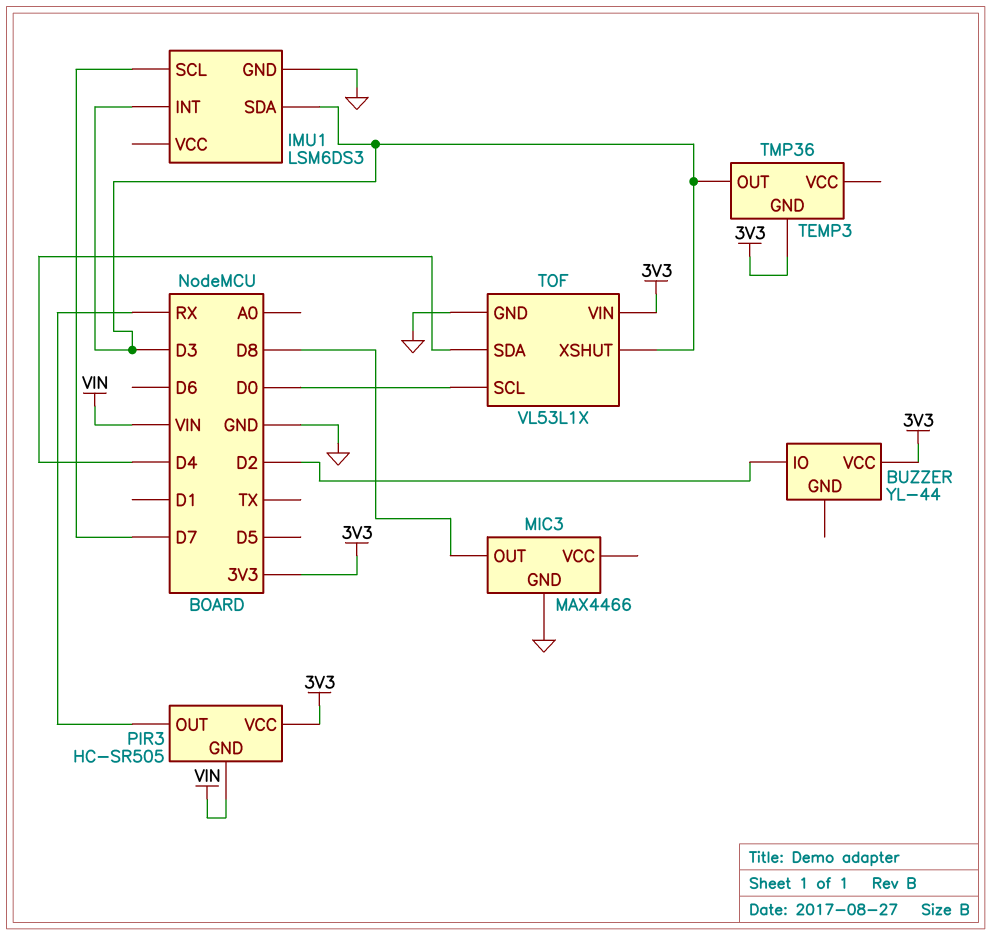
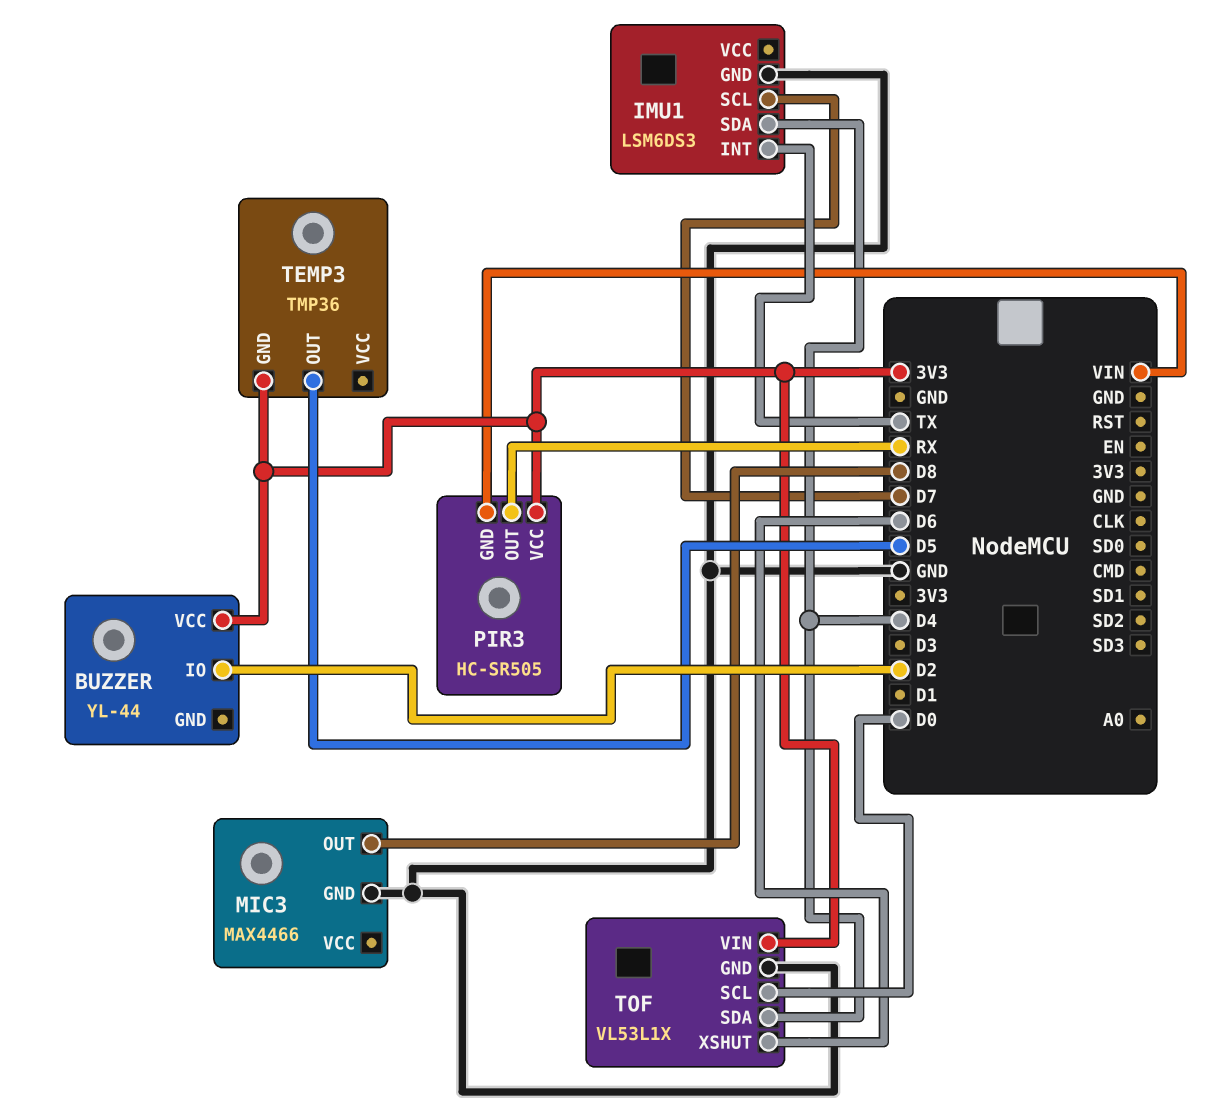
IMU1 pin INT: D3 -> TX
IMU1 pin SDA: D3 -> D4
TEMP3 pin OUT: D3 -> D5
TOF pin XSHUT: D3 -> D6

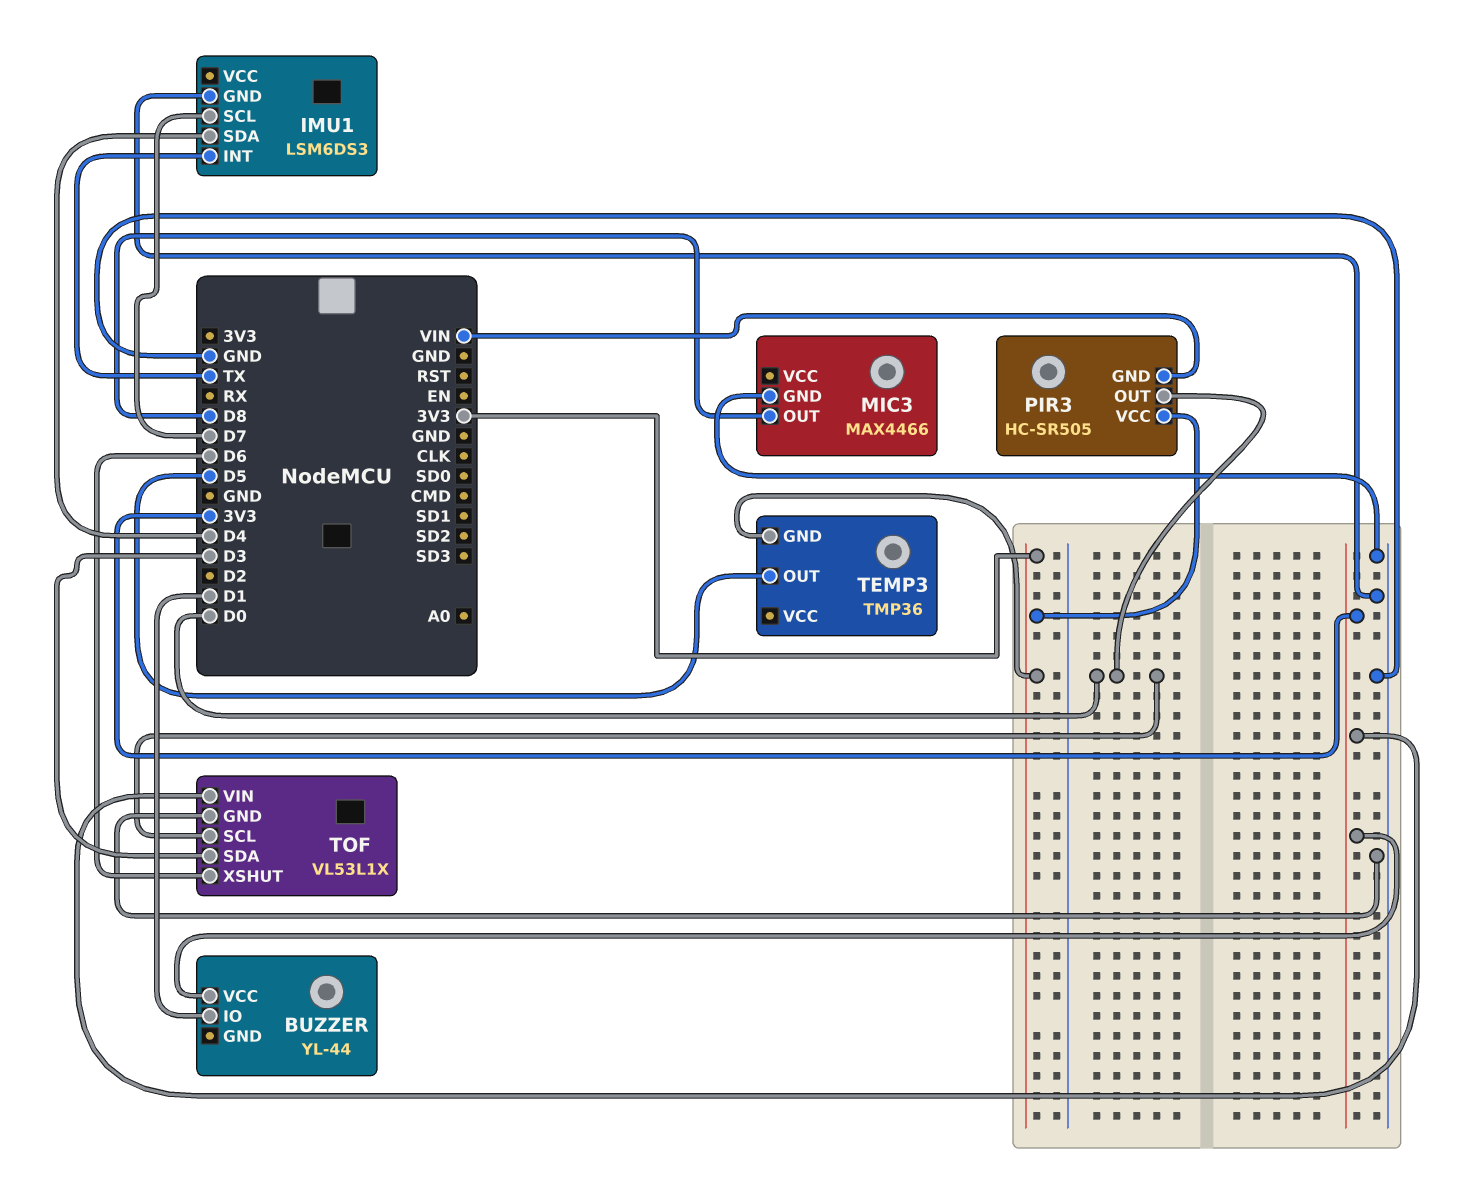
BUZZER pin IO: D2 -> D1
PIR3 pin OUT: RX -> D0
TOF pin SDA: D4 -> D3

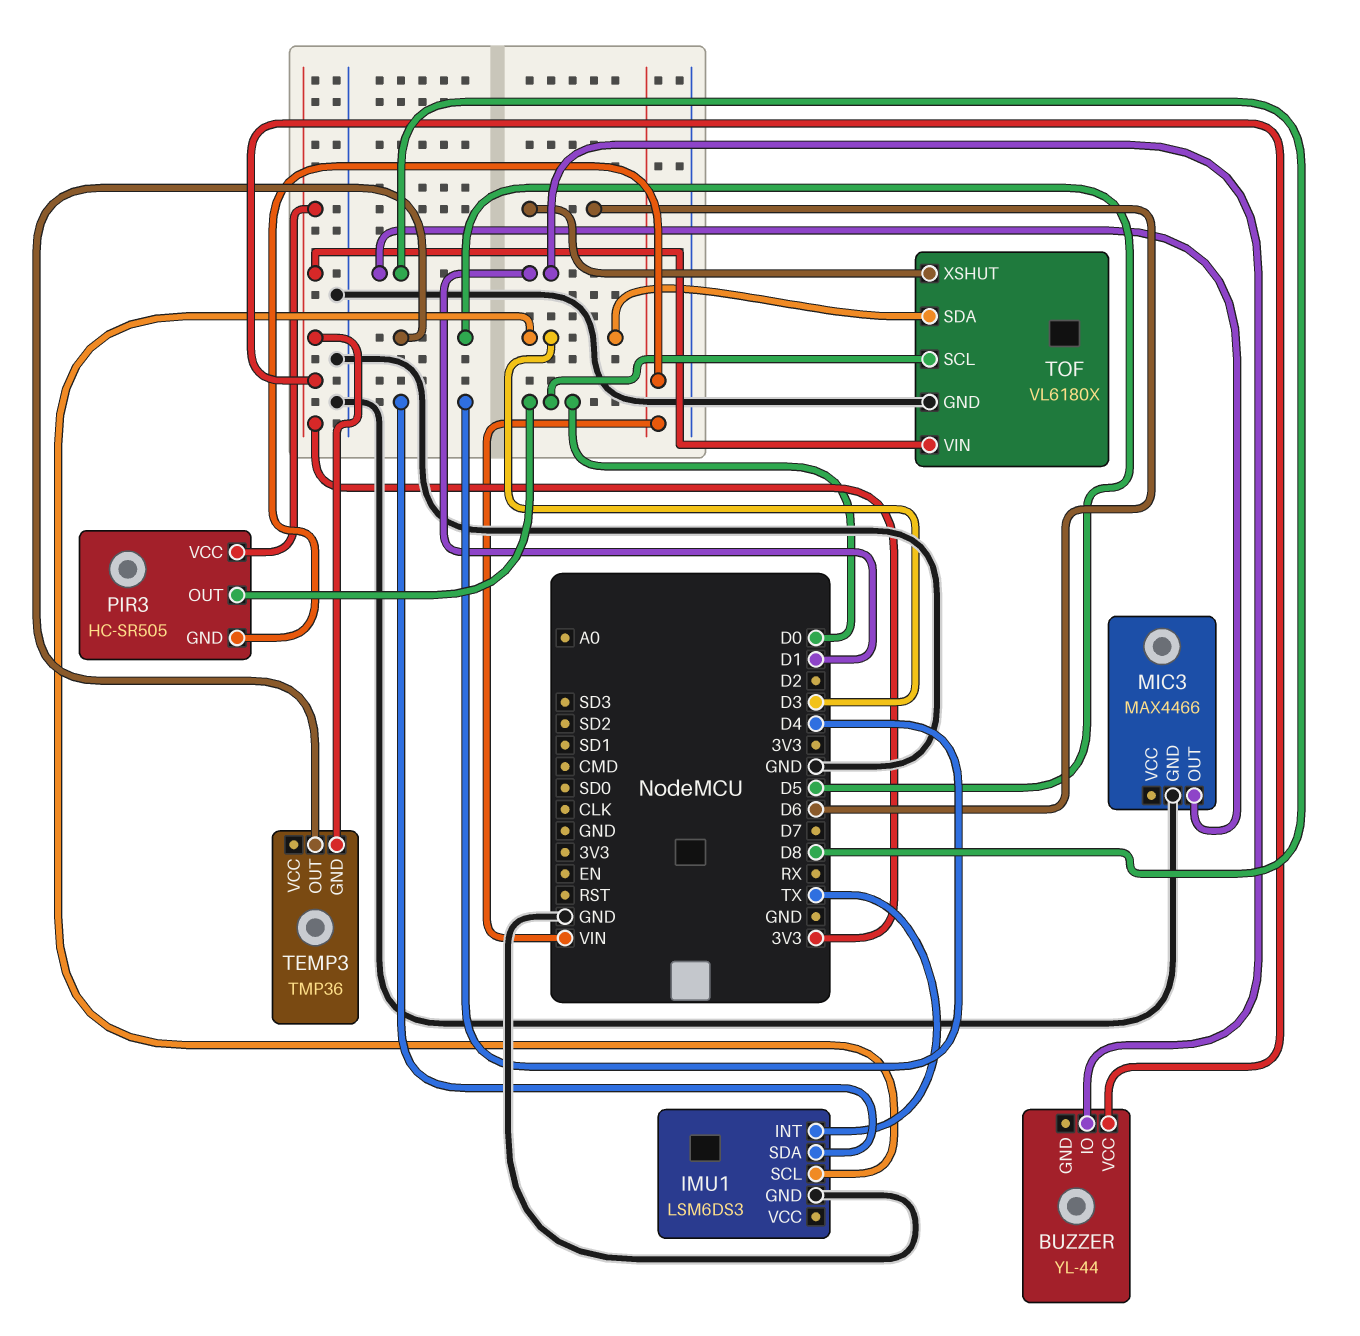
IMU1 pin SCL: D7 -> D3
TOF: VL53L1X -> VL6180X

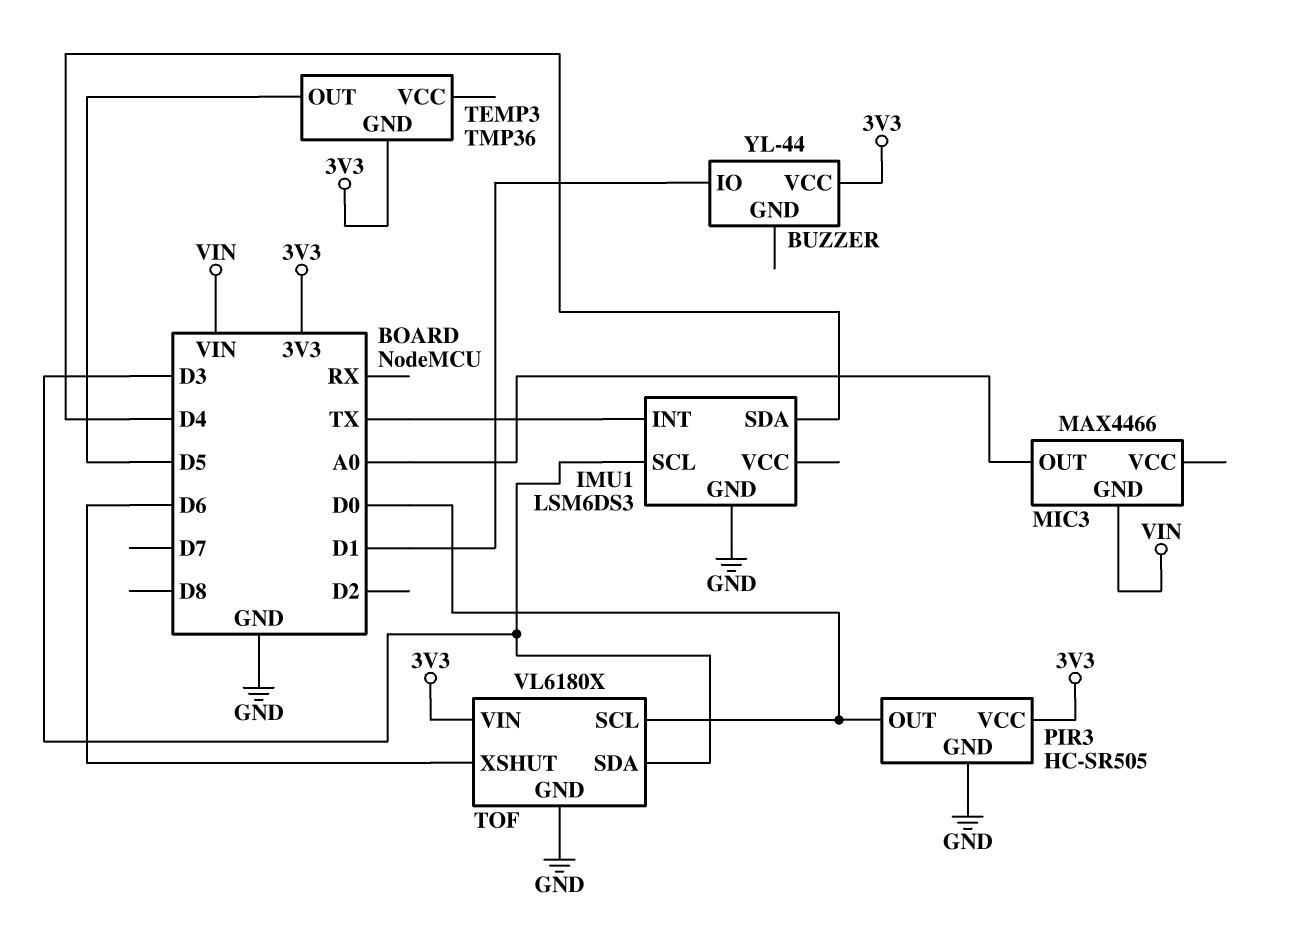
MIC3 pin GND: GND -> VIN
MIC3 pin OUT: D8 -> A0
PIR3 pin GND: VIN -> GND

